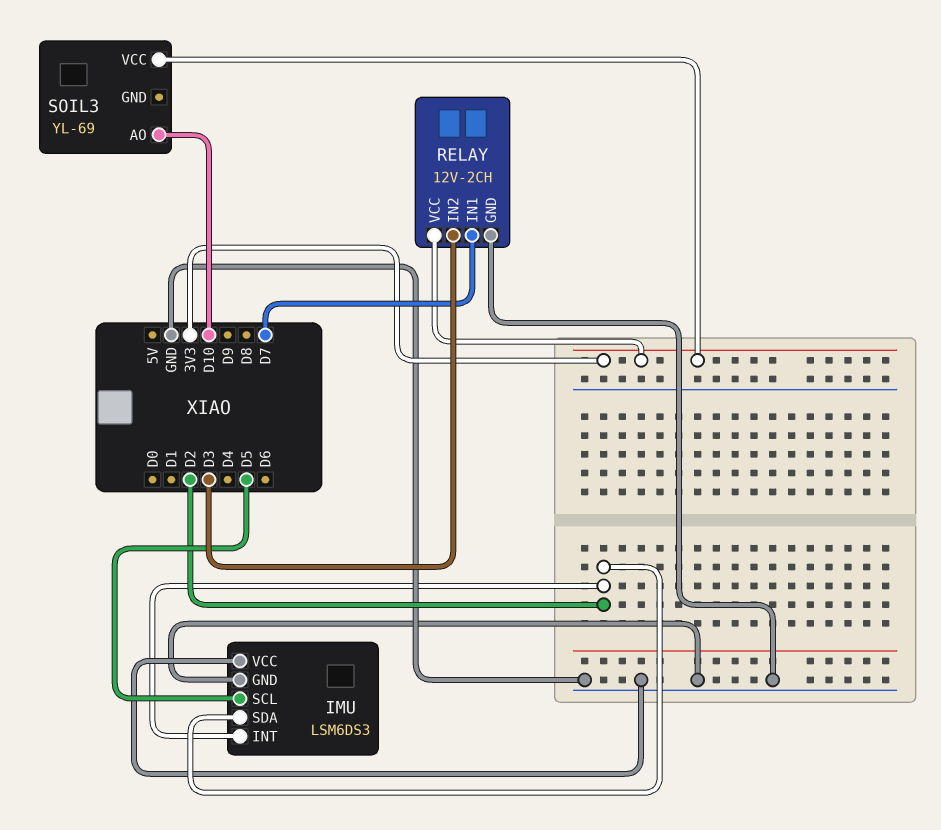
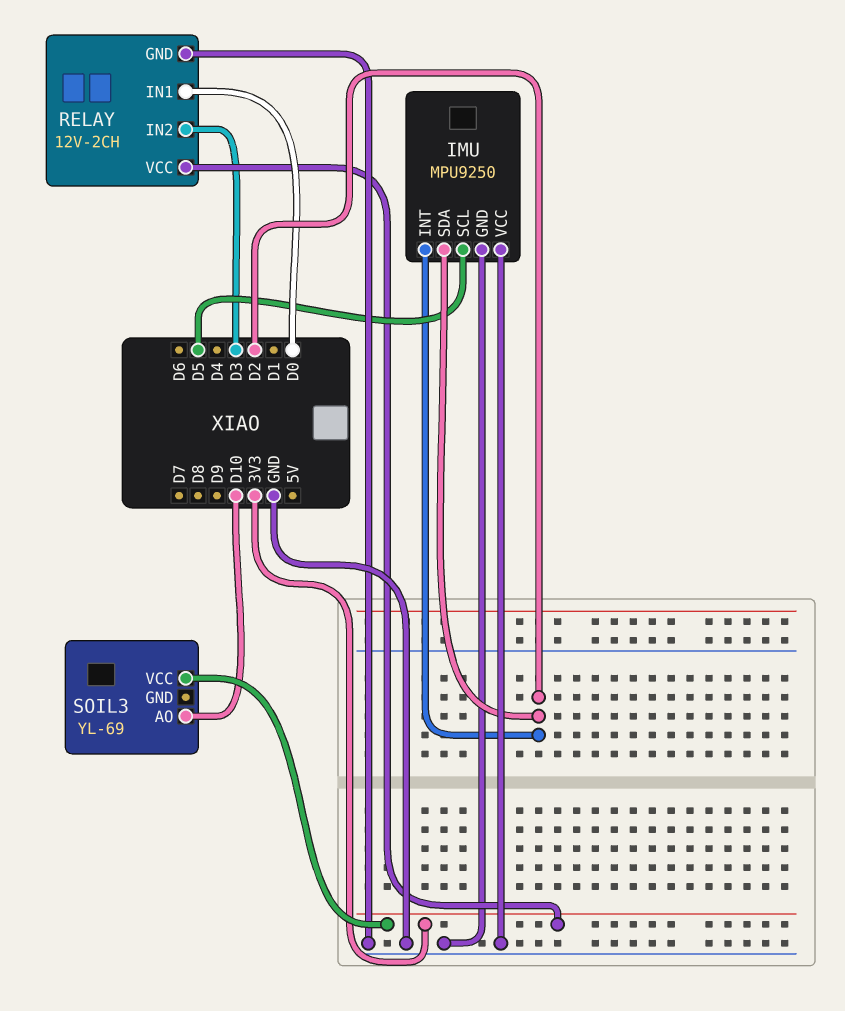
IMU: LSM6DS3 -> MPU9250
RELAY pin IN1: D7 -> D0

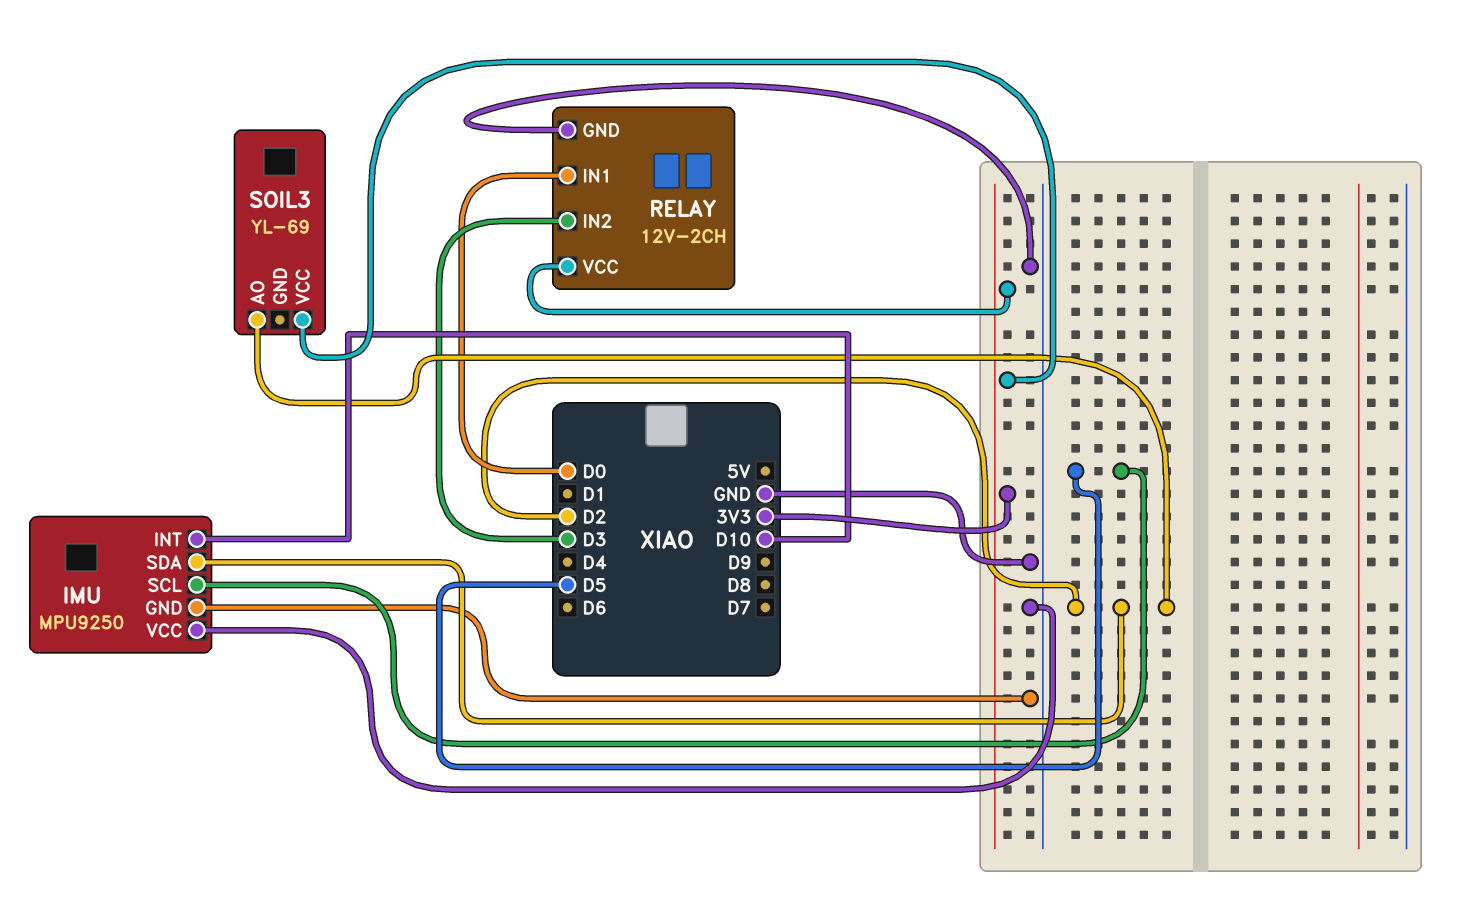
IMU pin INT: D2 -> D10
SOIL3 pin AO: D10 -> D2

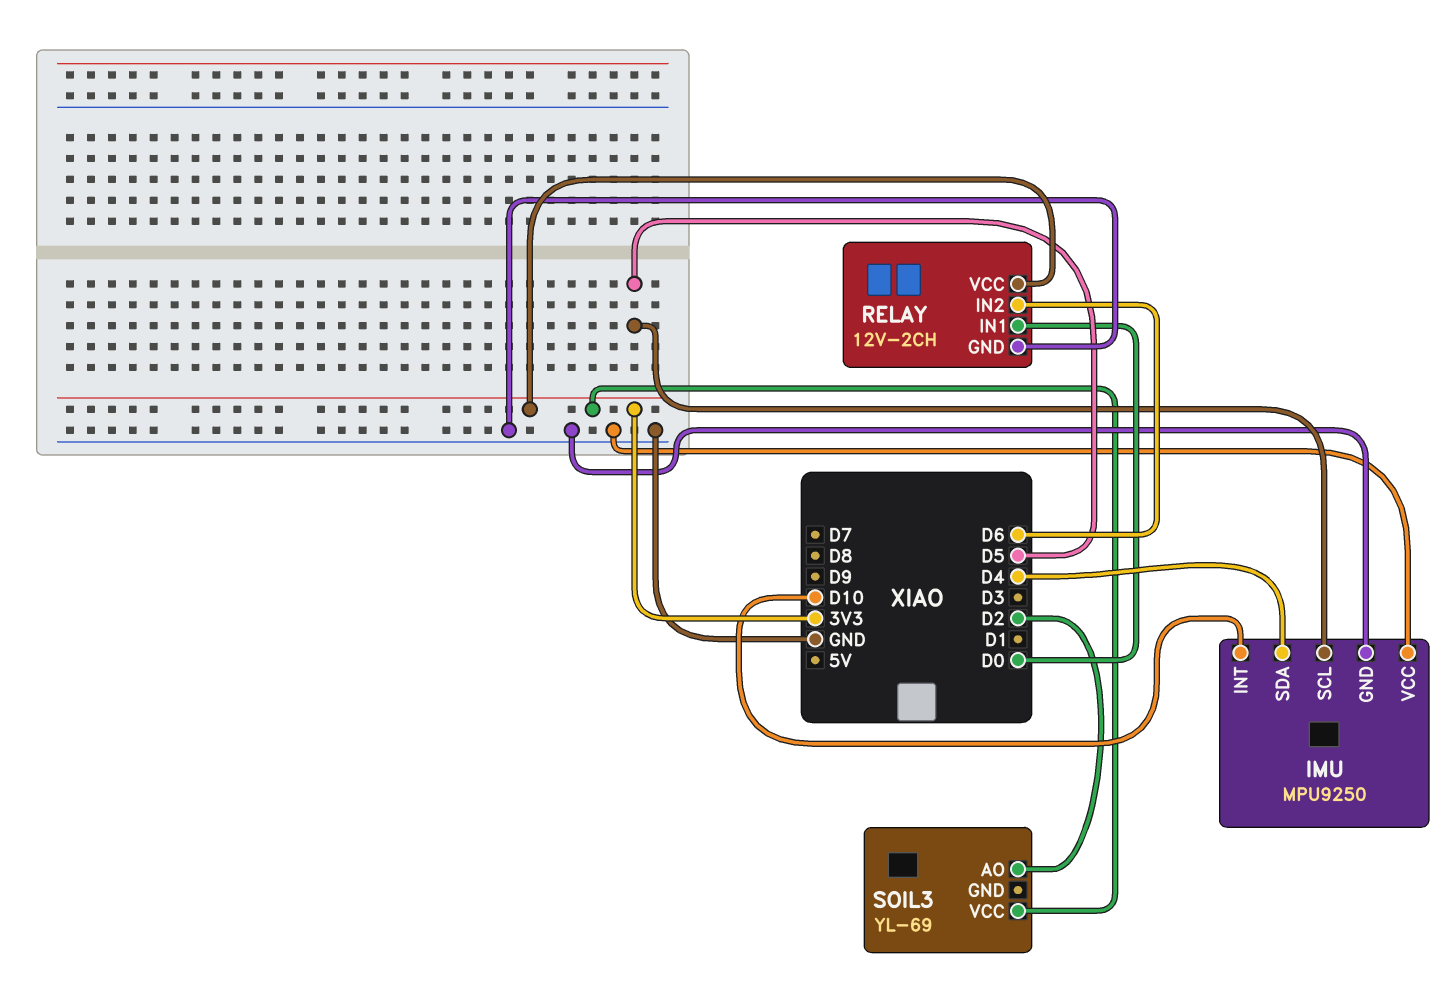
IMU pin SDA: D2 -> D4
RELAY pin IN2: D3 -> D6

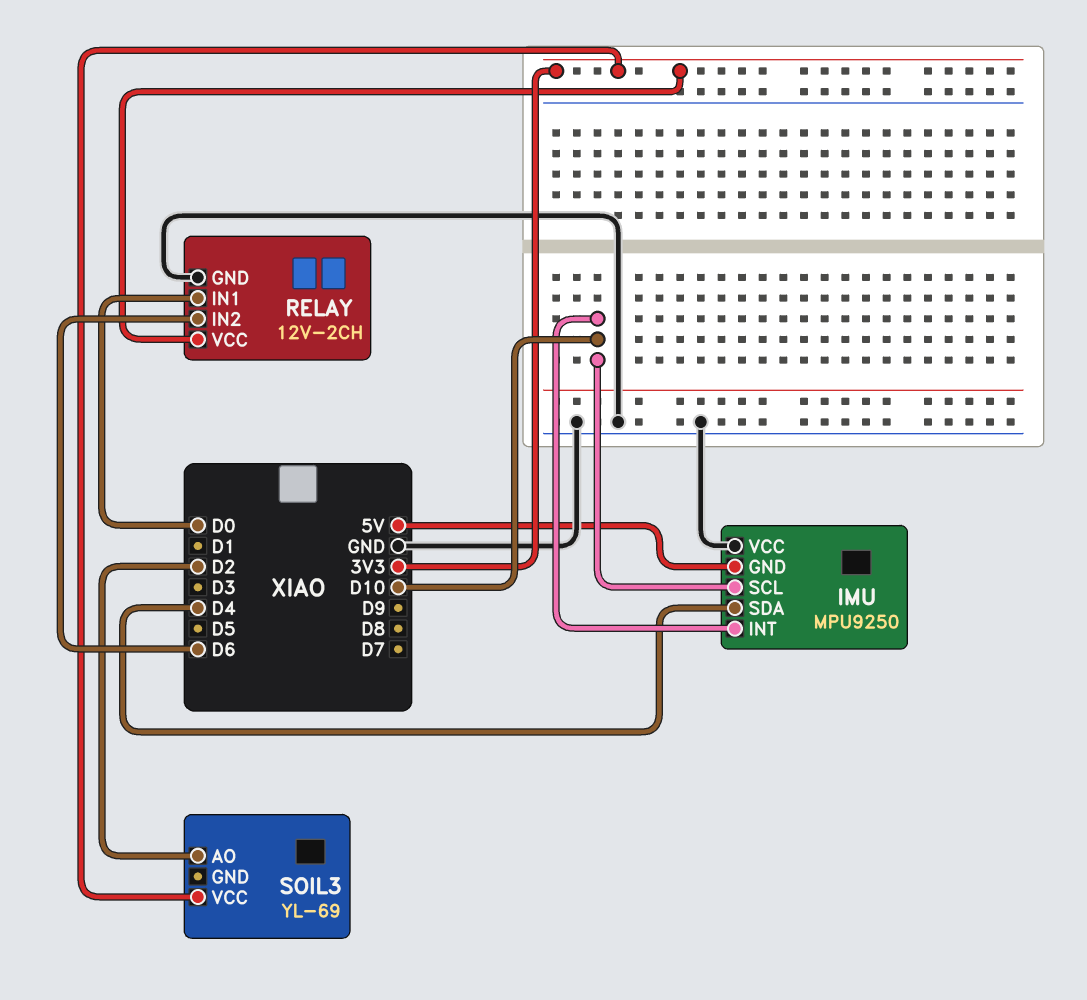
IMU pin GND: GND -> 5V
IMU pin SCL: D5 -> D10

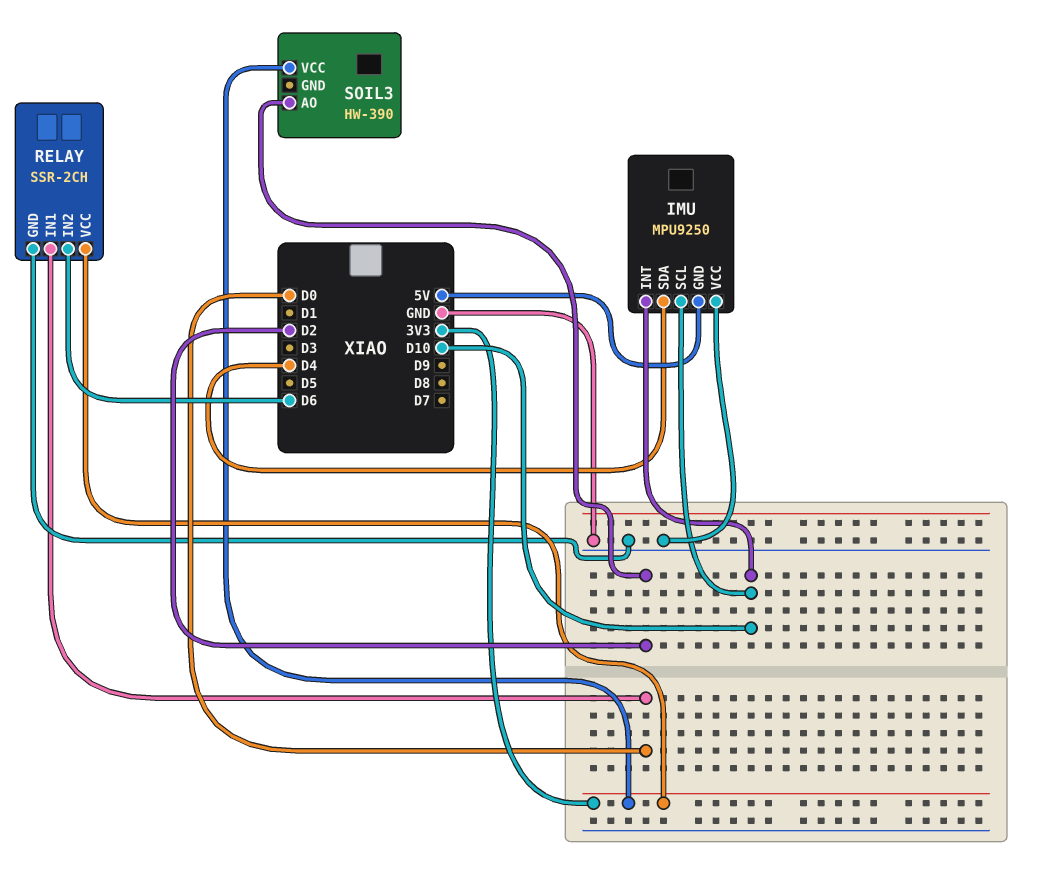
RELAY: 12V-2CH -> SSR-2CH
SOIL3: YL-69 -> HW-390

